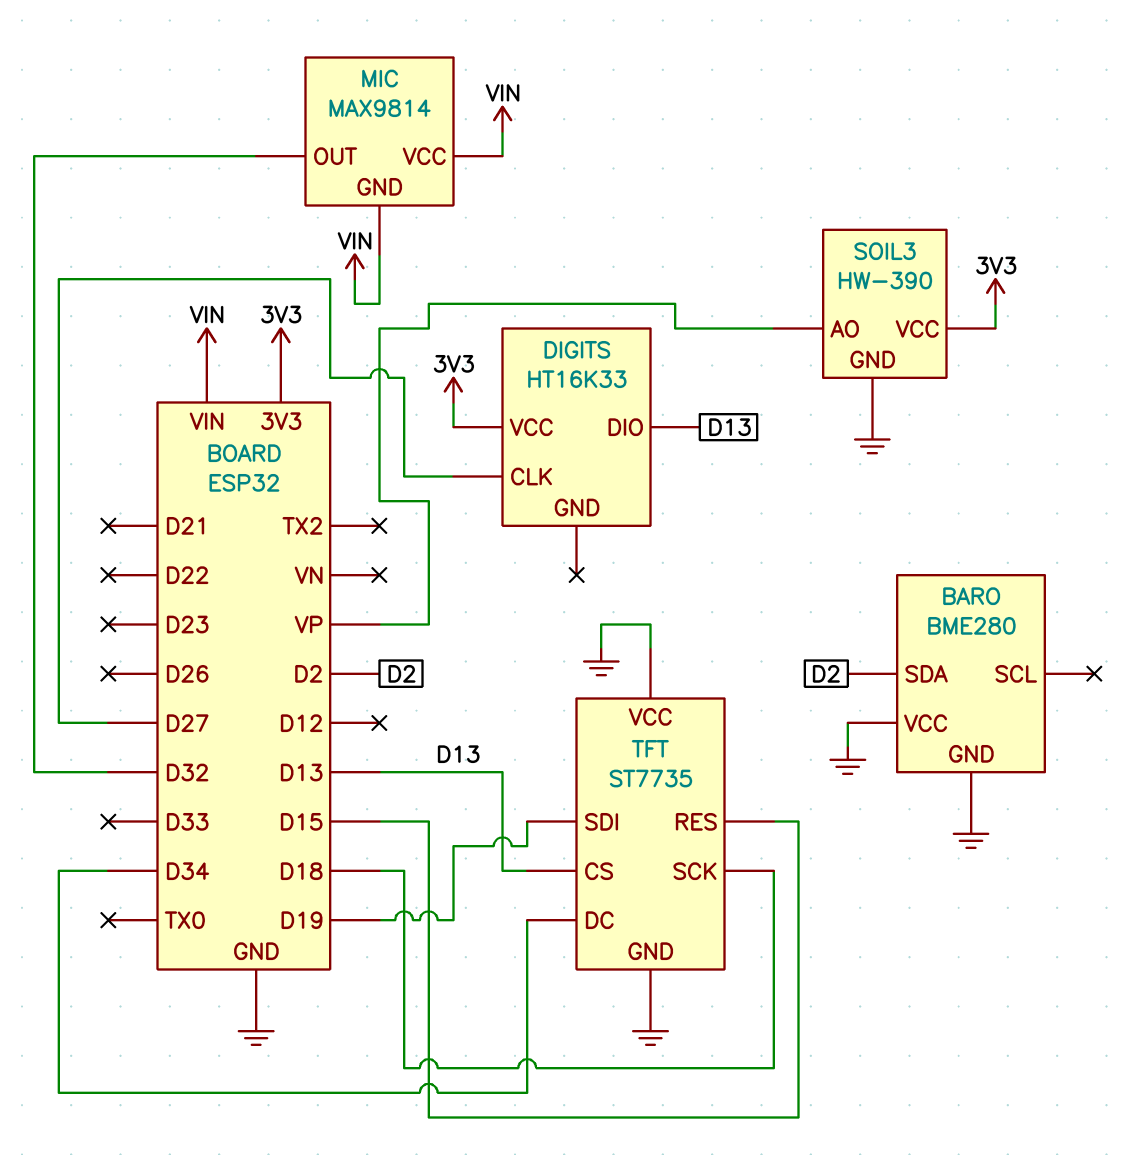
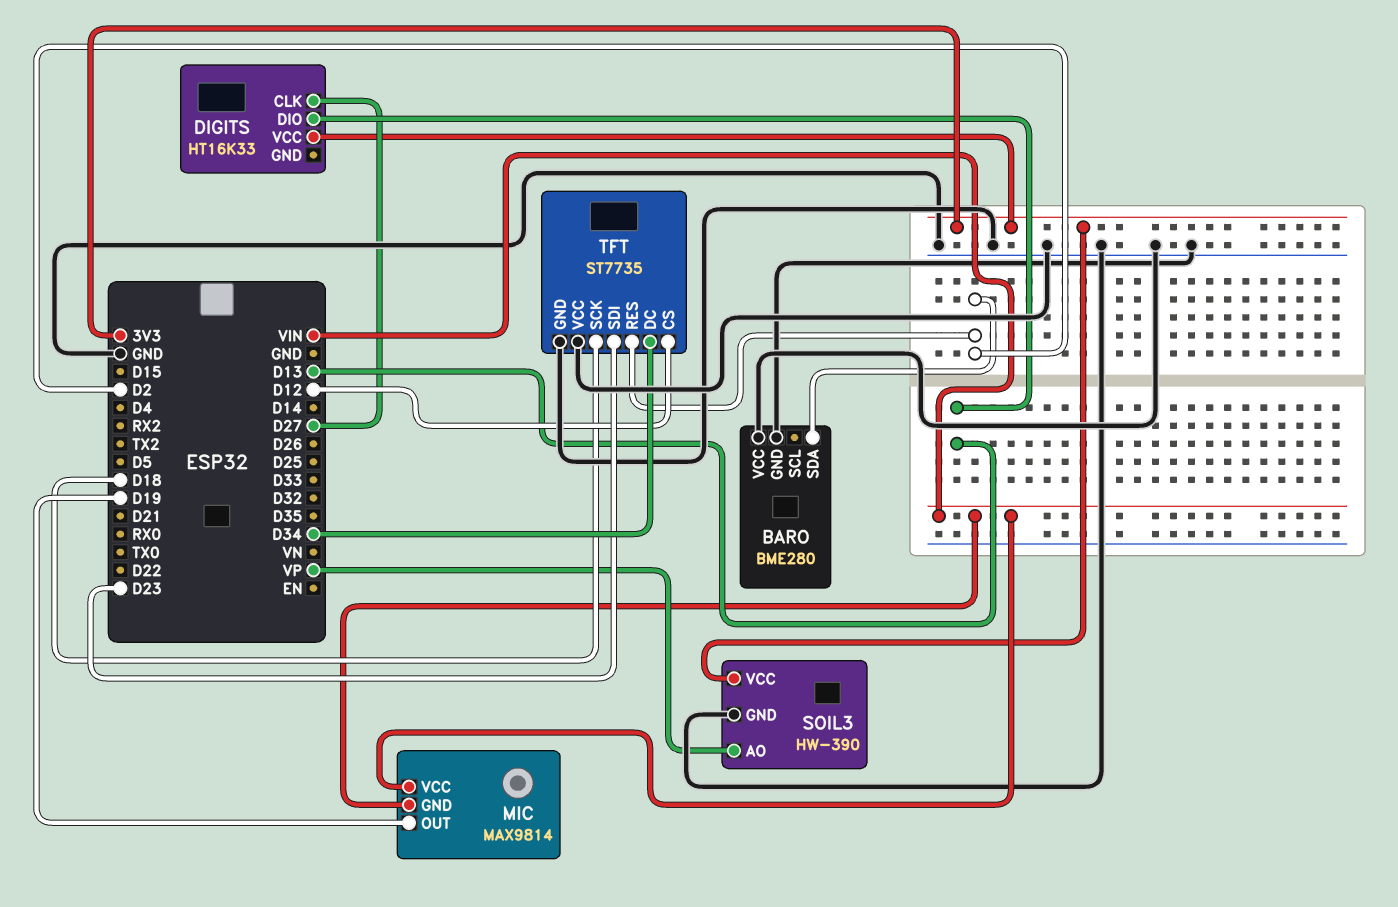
MIC pin OUT: D32 -> D19
TFT pin CS: D13 -> D12
TFT pin RES: D15 -> D2
TFT pin SDI: D19 -> D23

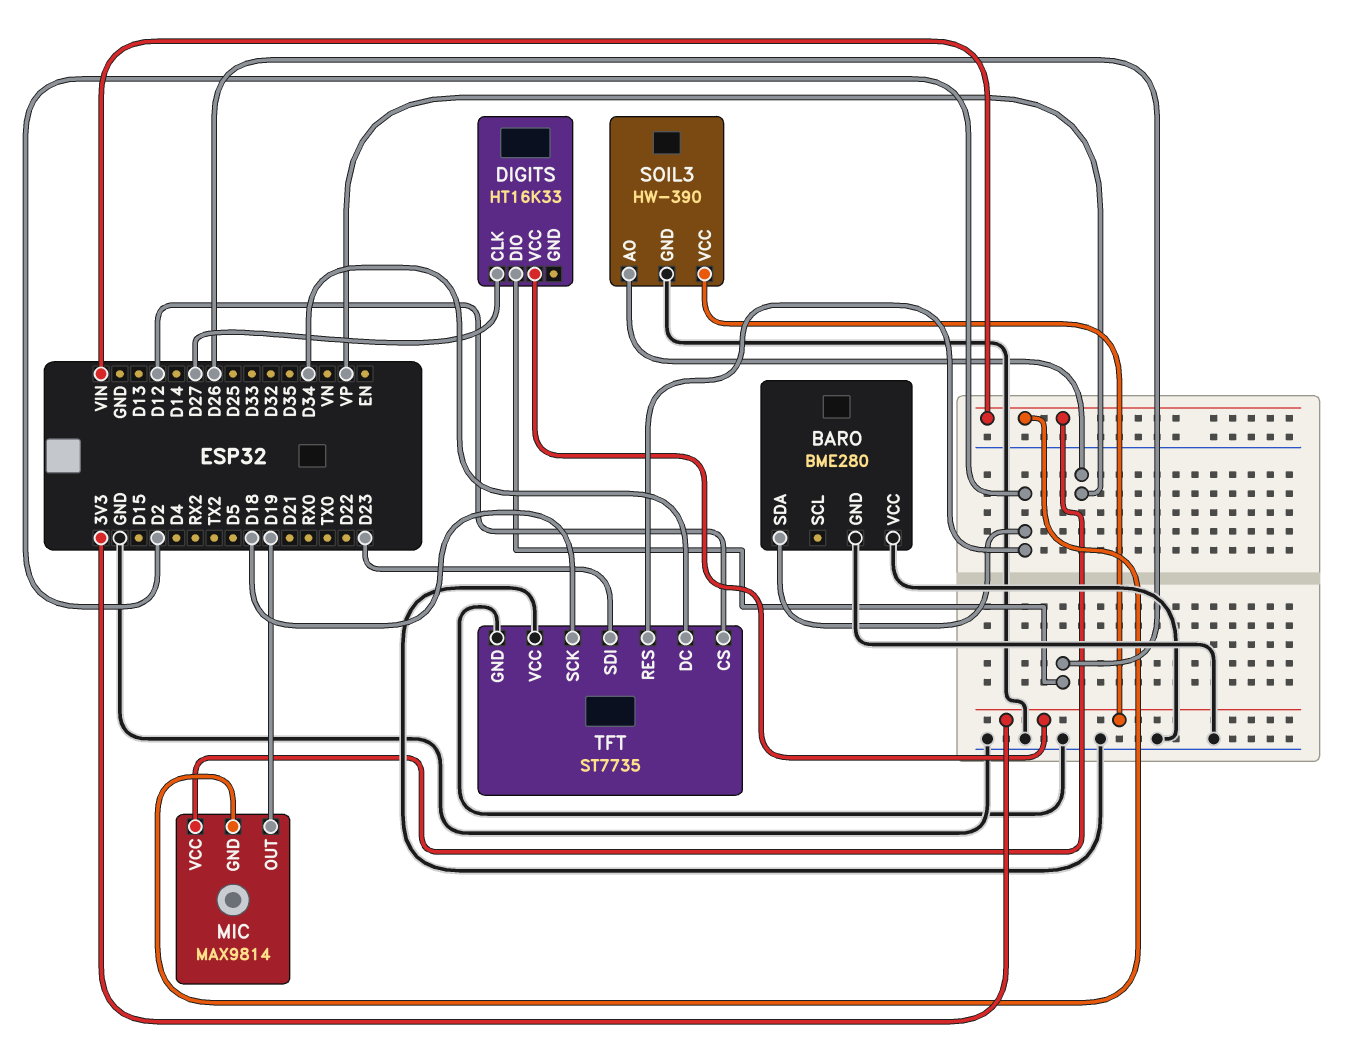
DIGITS pin DIO: D13 -> D26

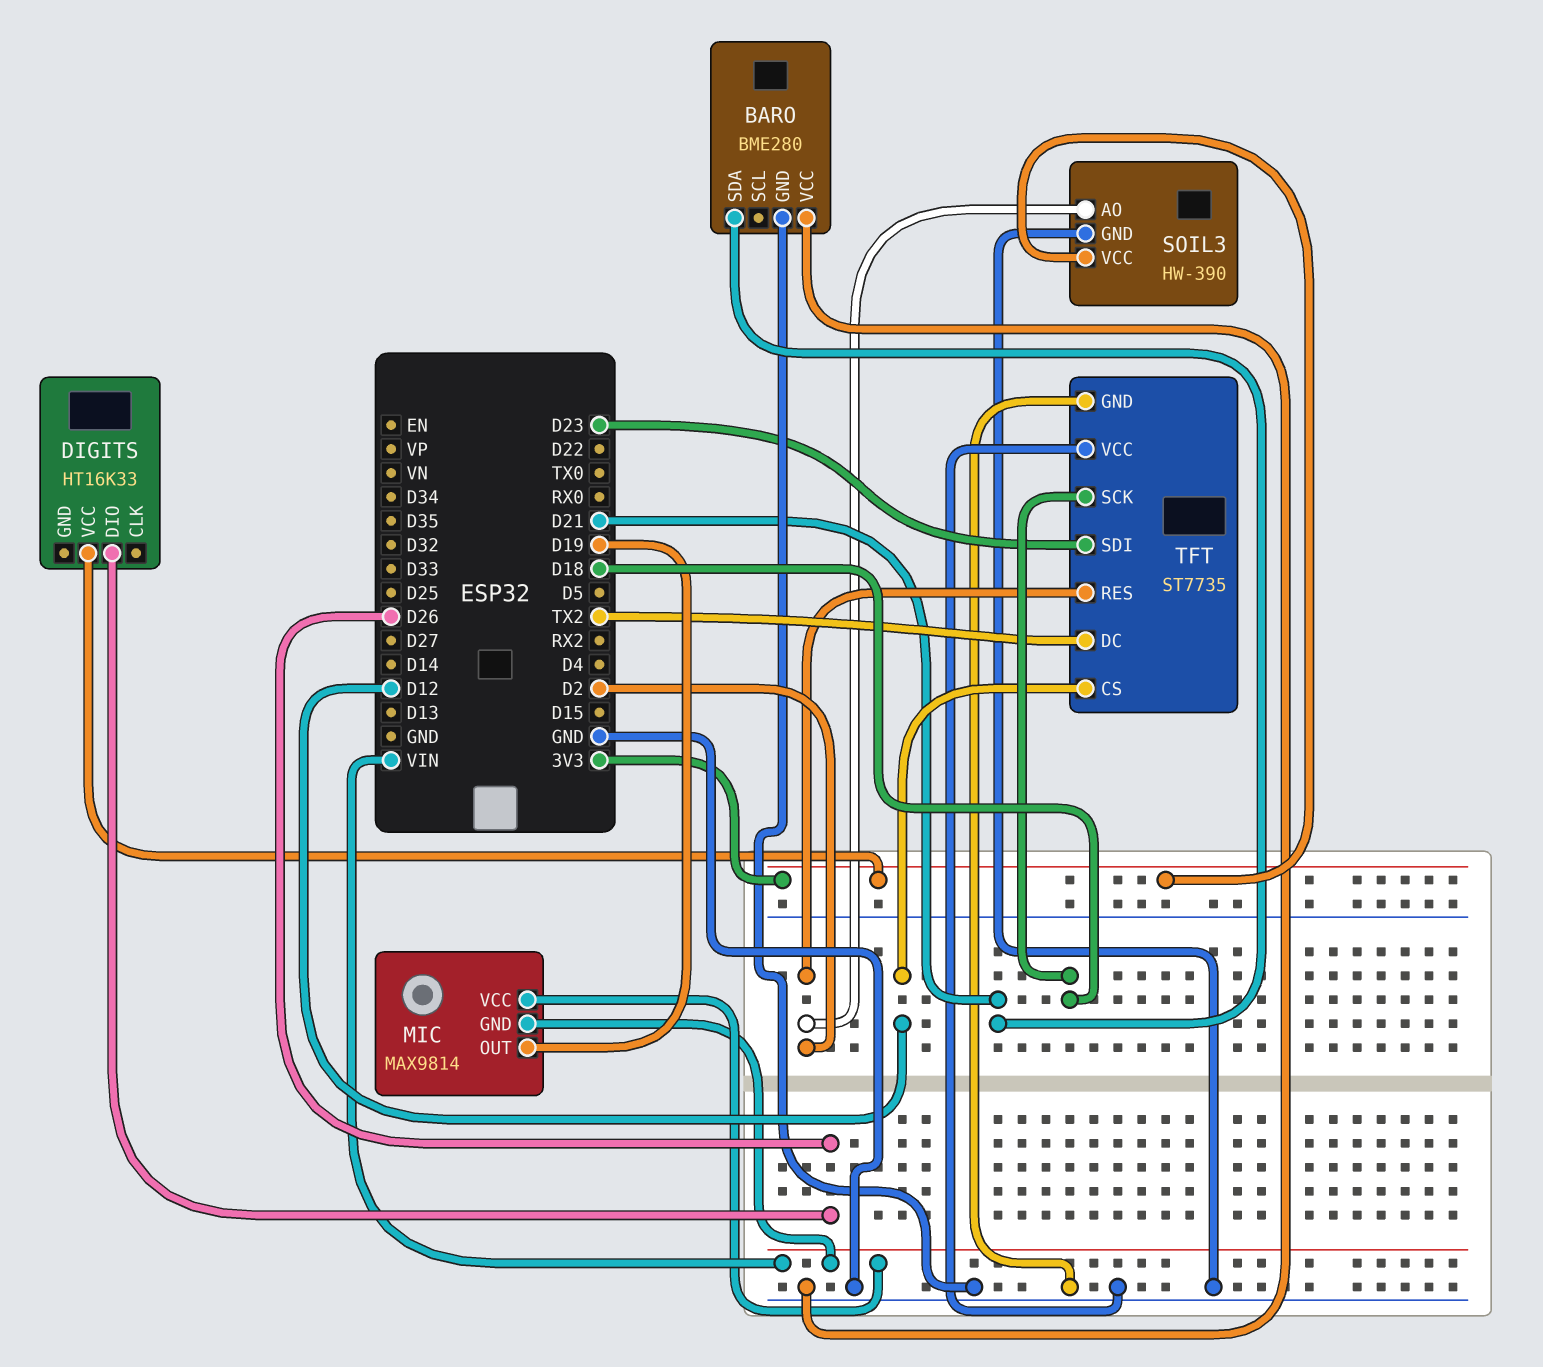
BARO pin SDA: D2 -> D21
DIGITS pin CLK: D27 -> none
SOIL3 pin AO: VP -> D2
TFT pin DC: D34 -> TX2

